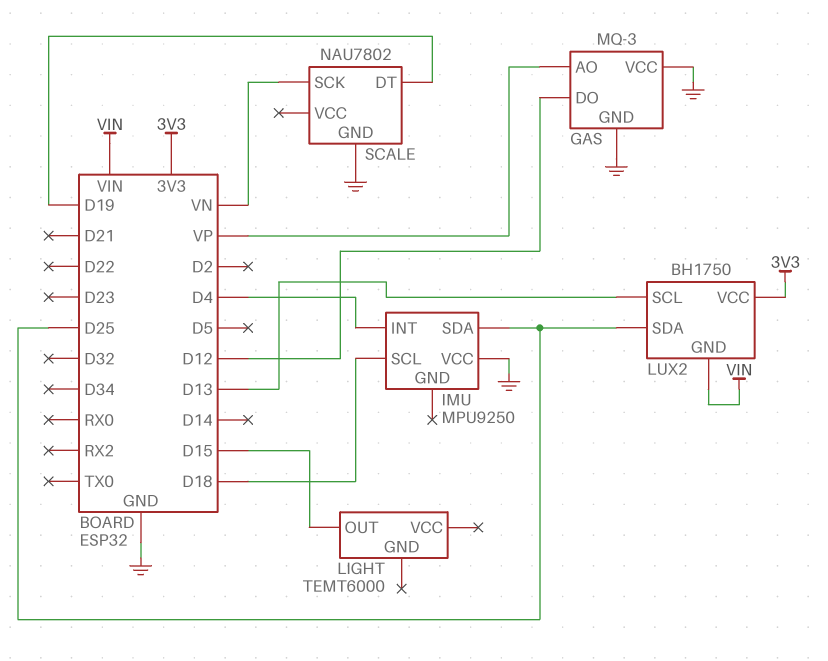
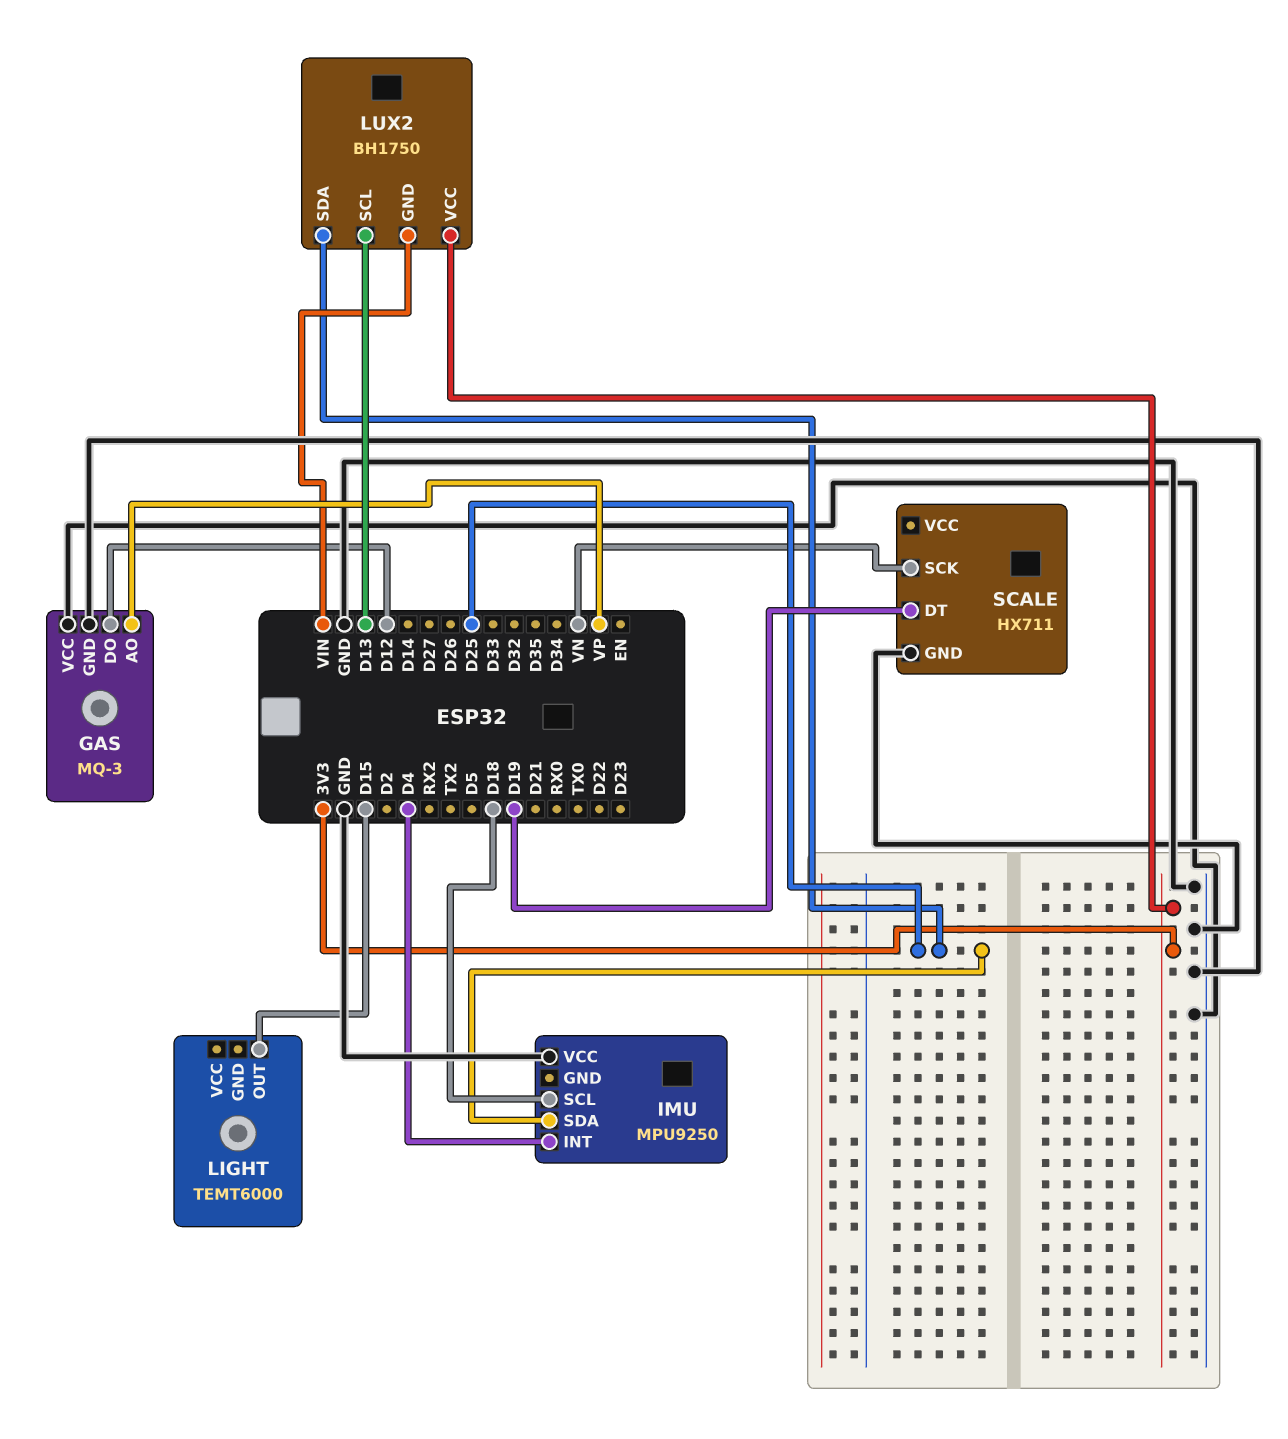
SCALE: NAU7802 -> HX711

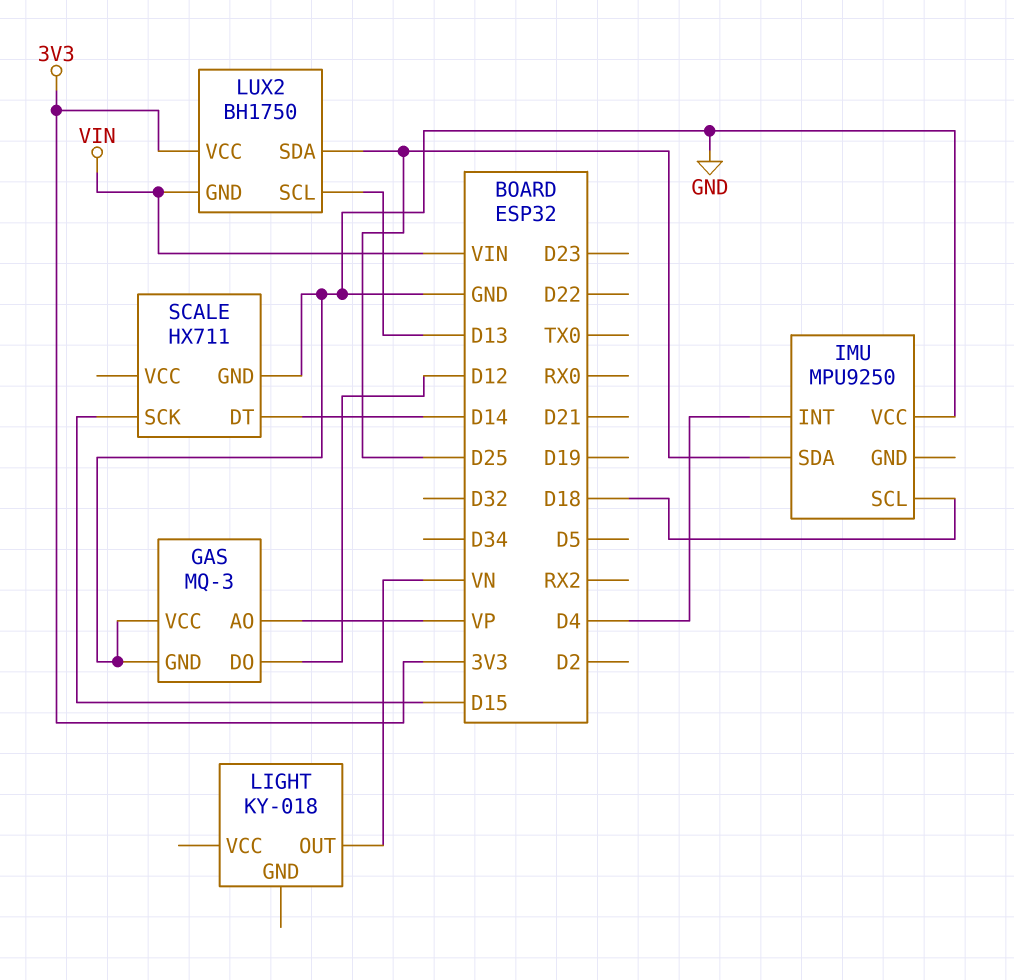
LIGHT: TEMT6000 -> KY-018
LIGHT pin OUT: D15 -> VN
SCALE pin DT: D19 -> D14
SCALE pin SCK: VN -> D15

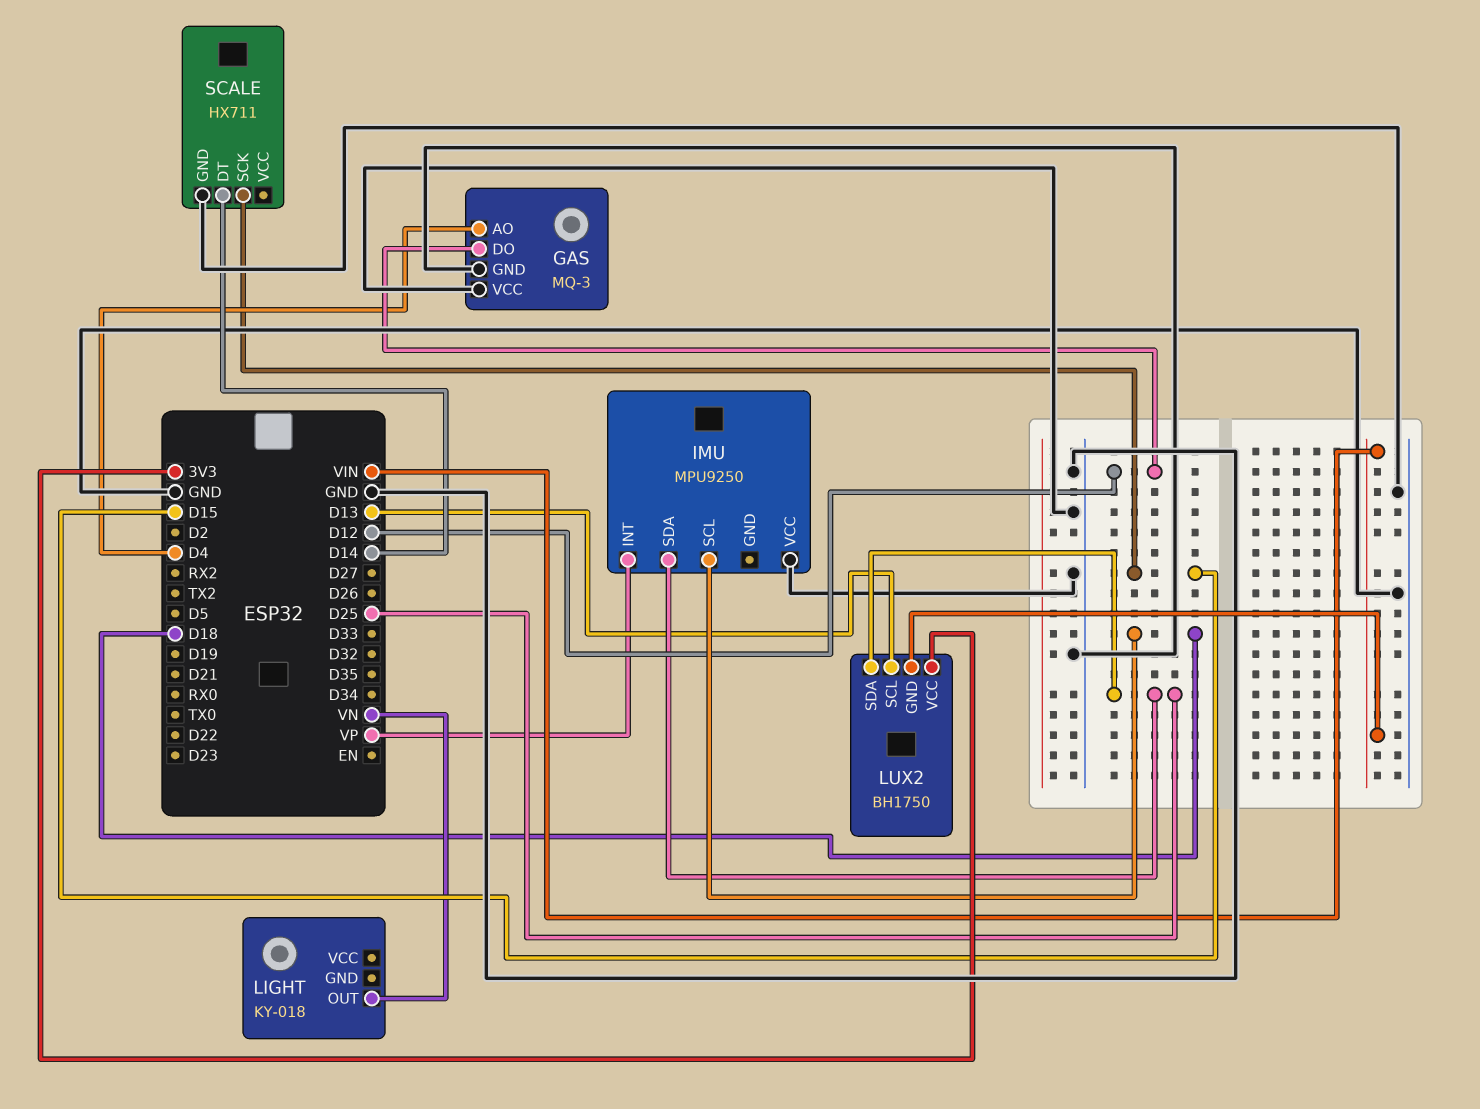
GAS pin AO: VP -> D4
IMU pin INT: D4 -> VP

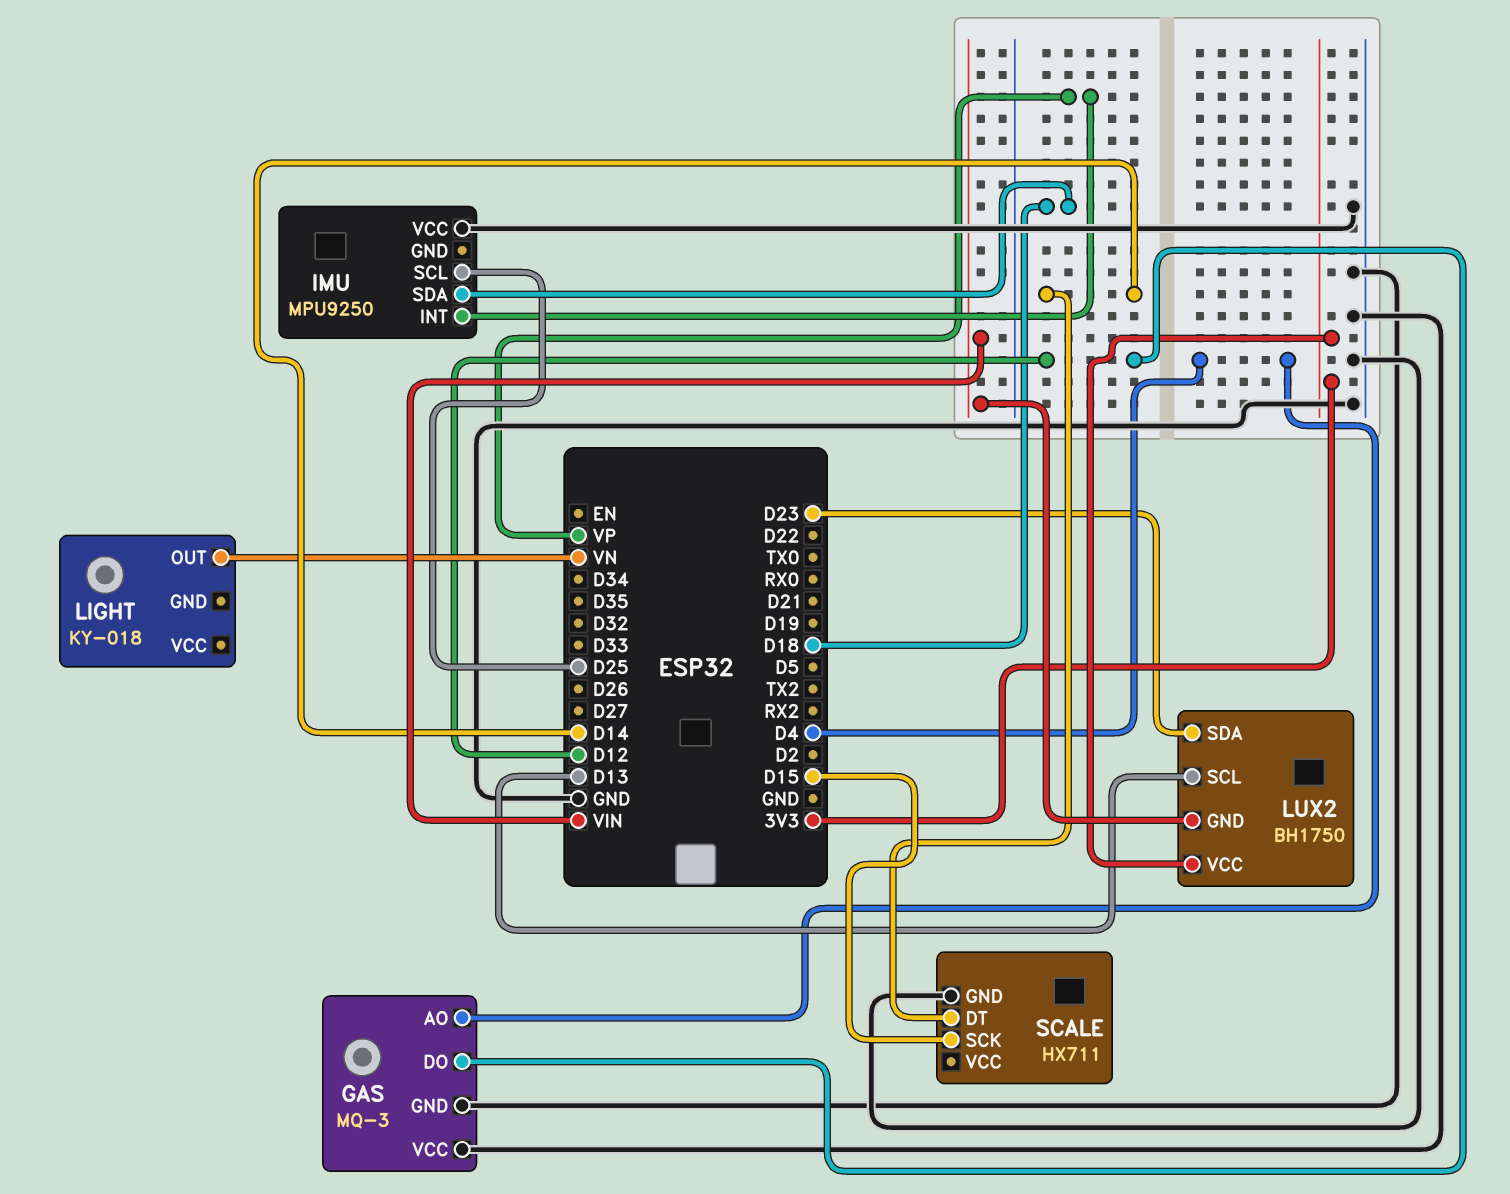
IMU pin SCL: D18 -> D25
IMU pin SDA: D25 -> D18
LUX2 pin SDA: D25 -> D23

